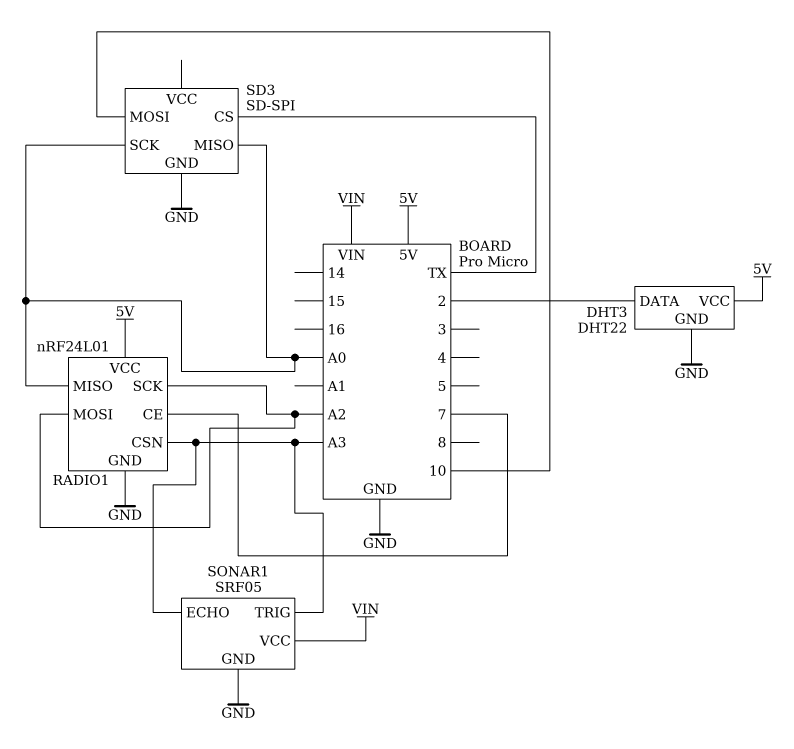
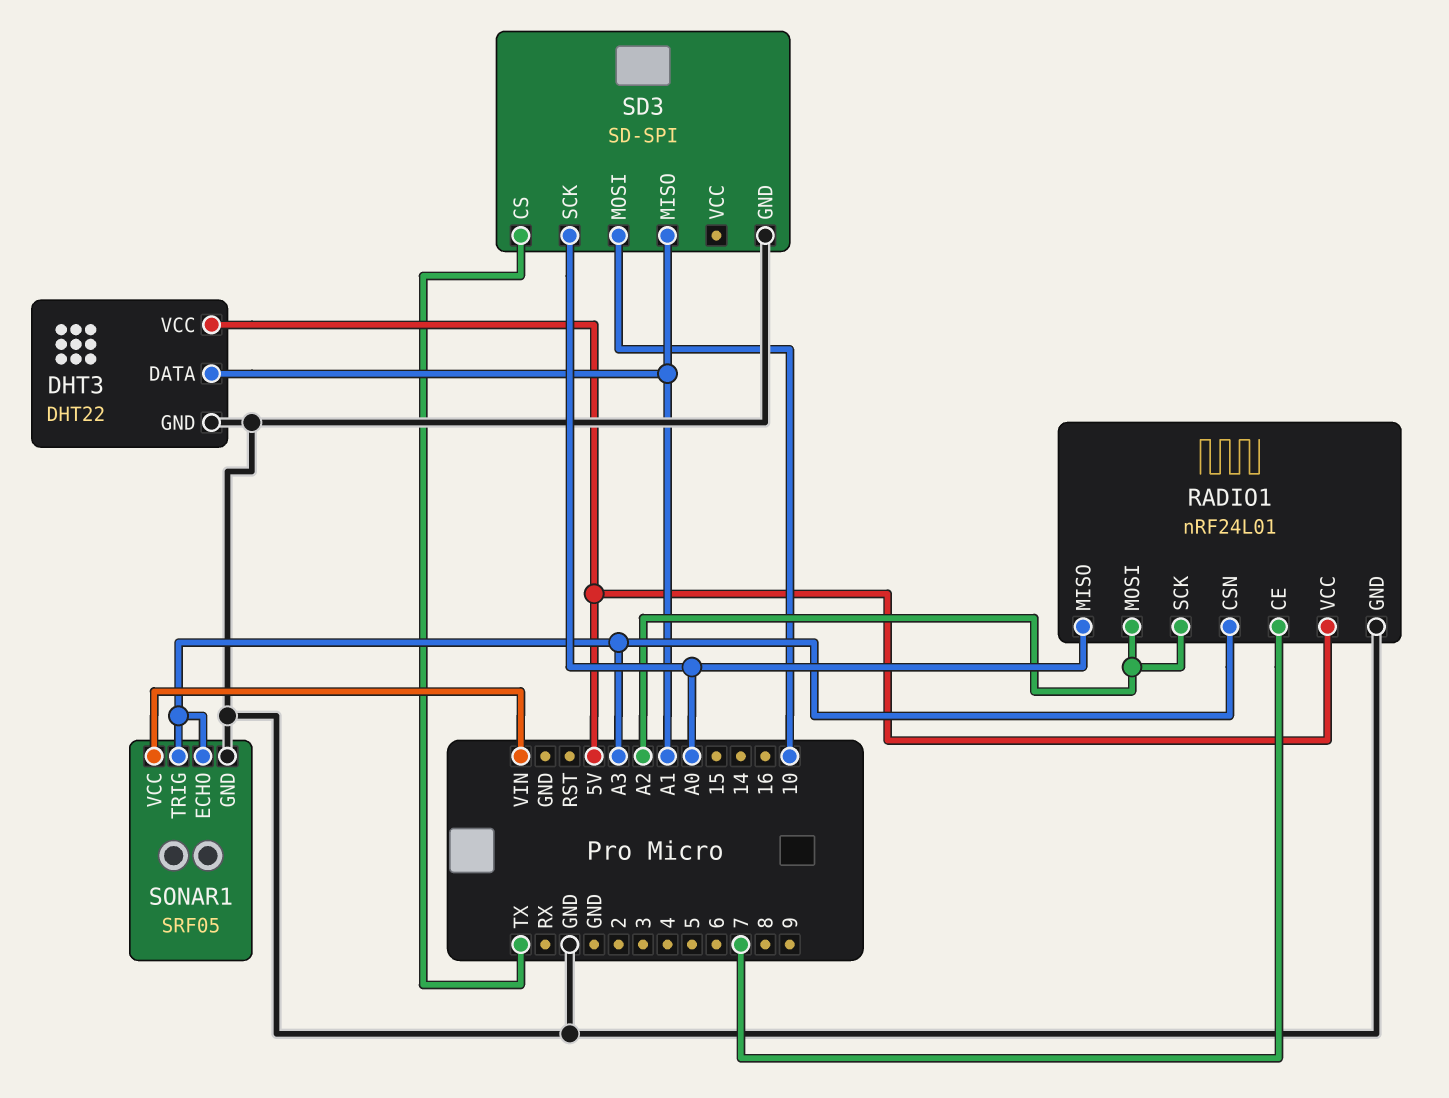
DHT3 pin DATA: 2 -> A1
SD3 pin MISO: A0 -> A1

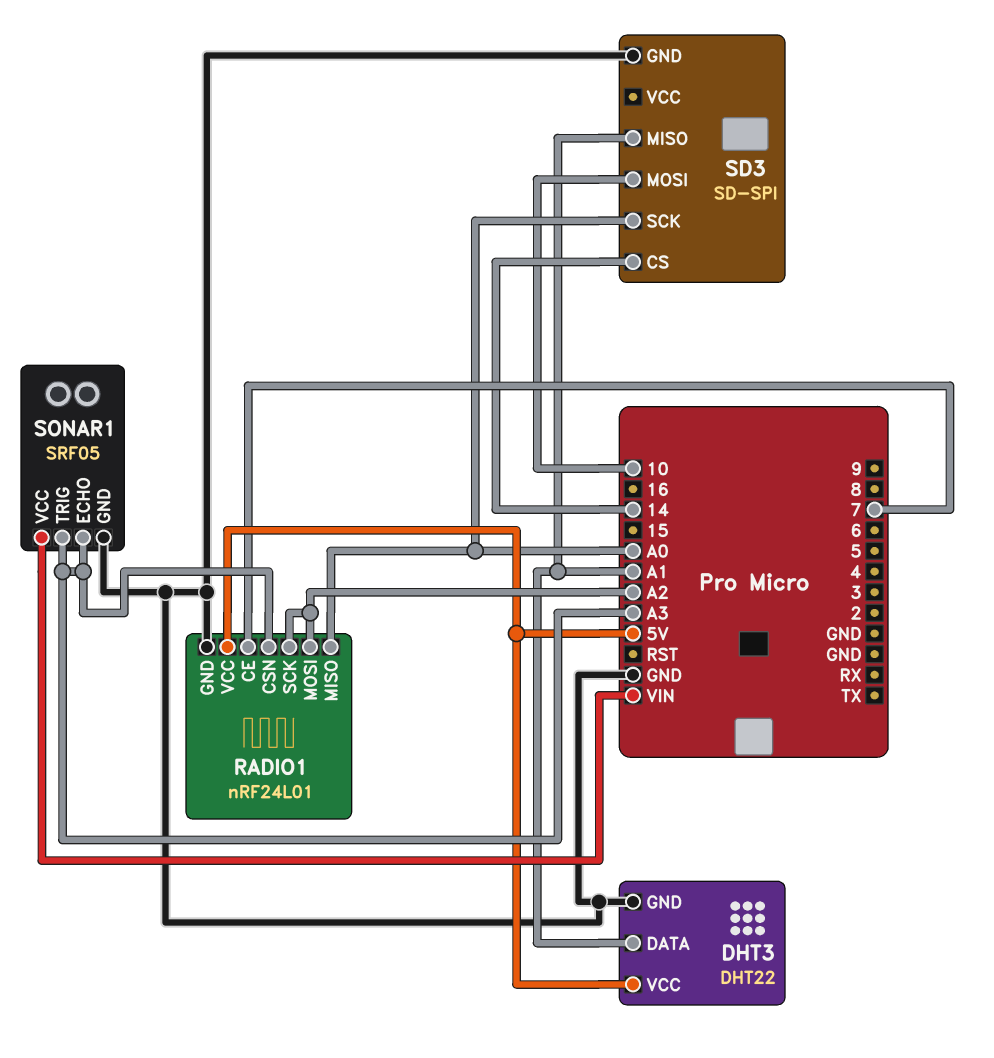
SD3 pin CS: TX -> 14

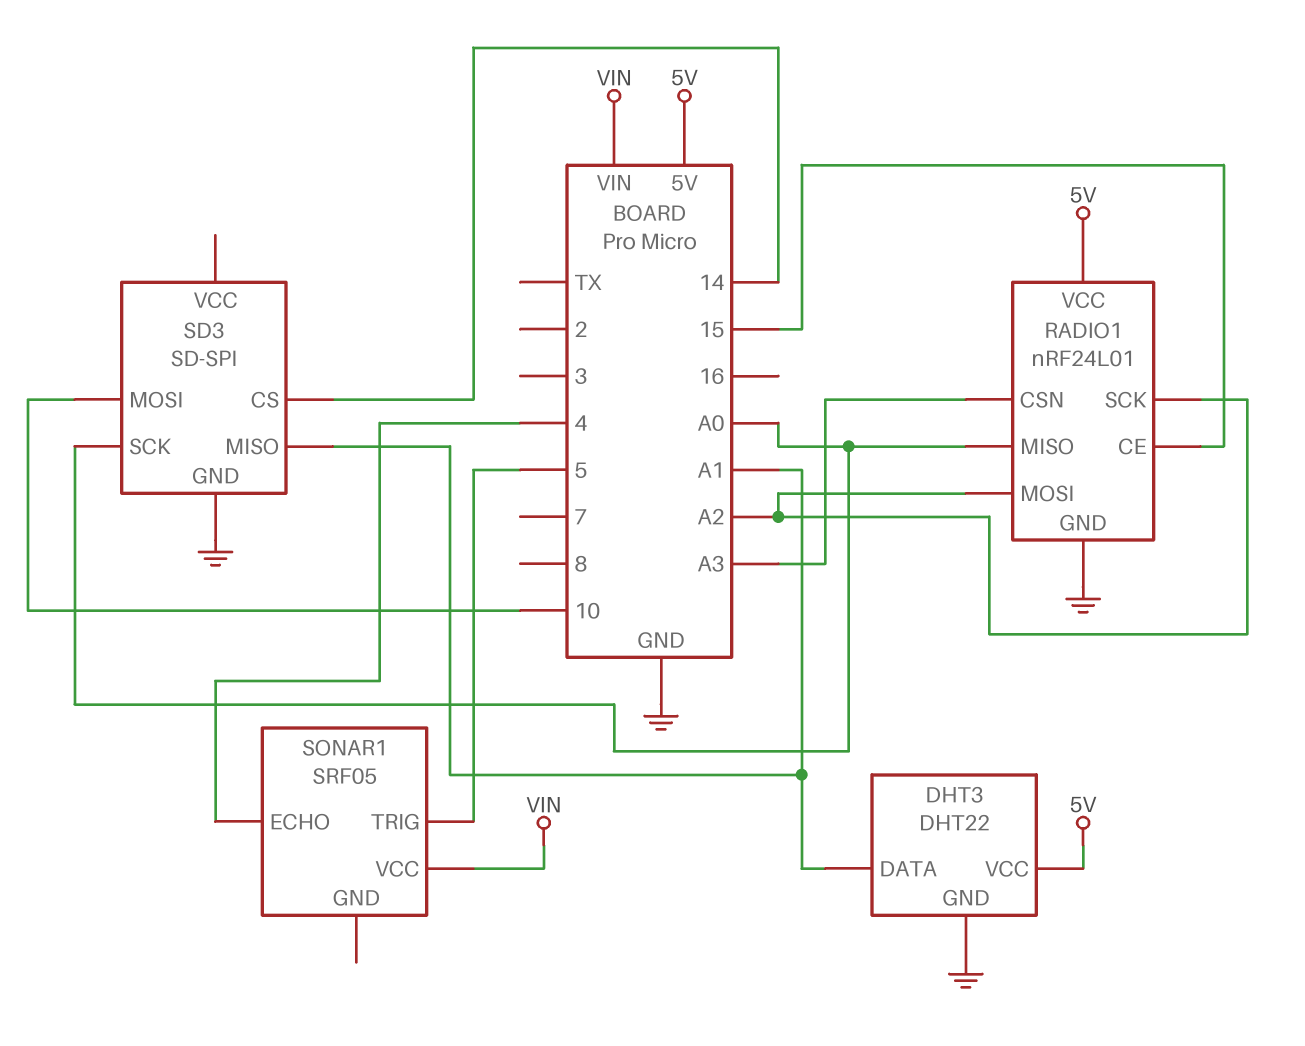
RADIO1 pin CE: 7 -> 15
SONAR1 pin ECHO: A3 -> 4
SONAR1 pin GND: GND -> none
SONAR1 pin TRIG: A3 -> 5

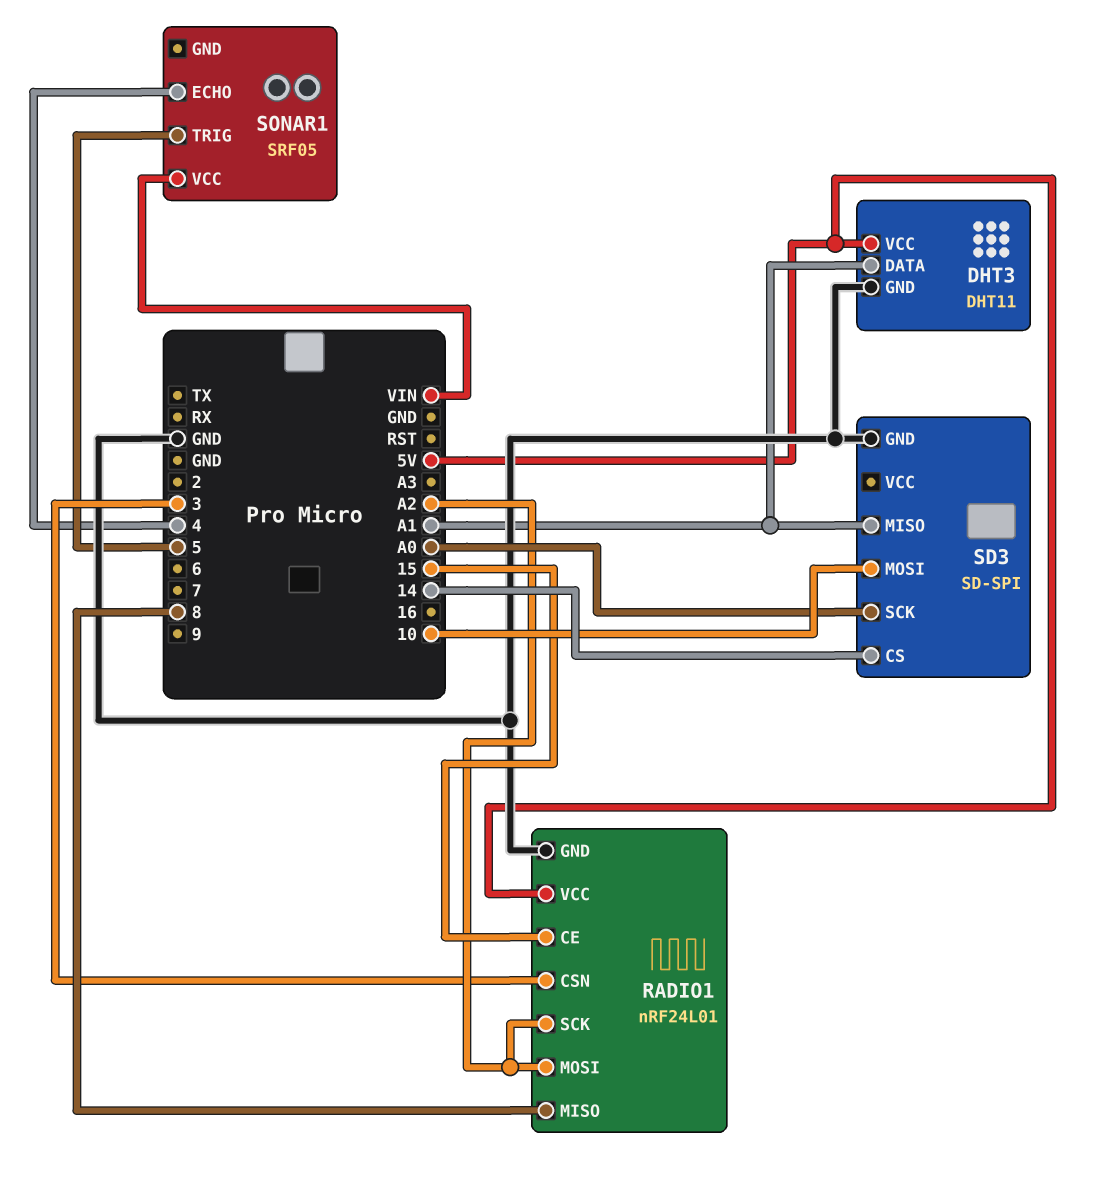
DHT3: DHT22 -> DHT11
RADIO1 pin CSN: A3 -> 3
RADIO1 pin MISO: A0 -> 8

